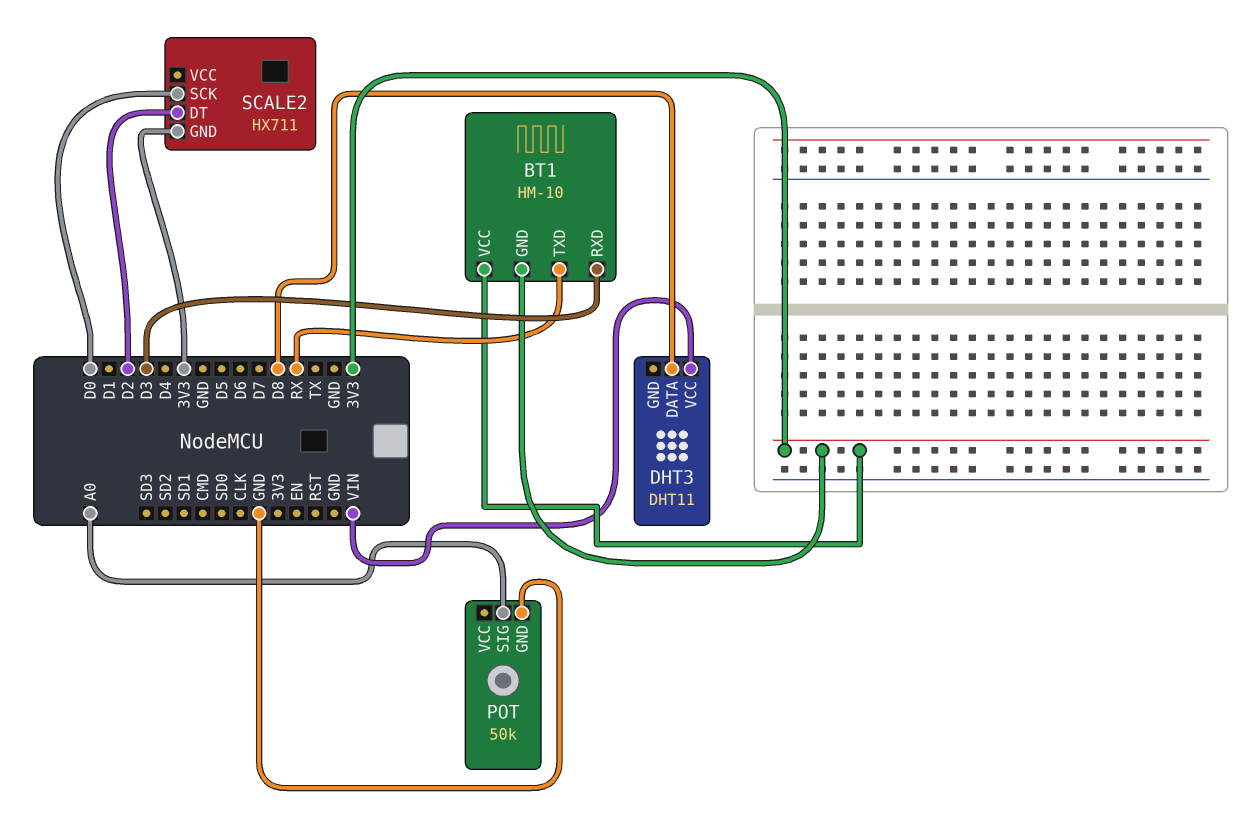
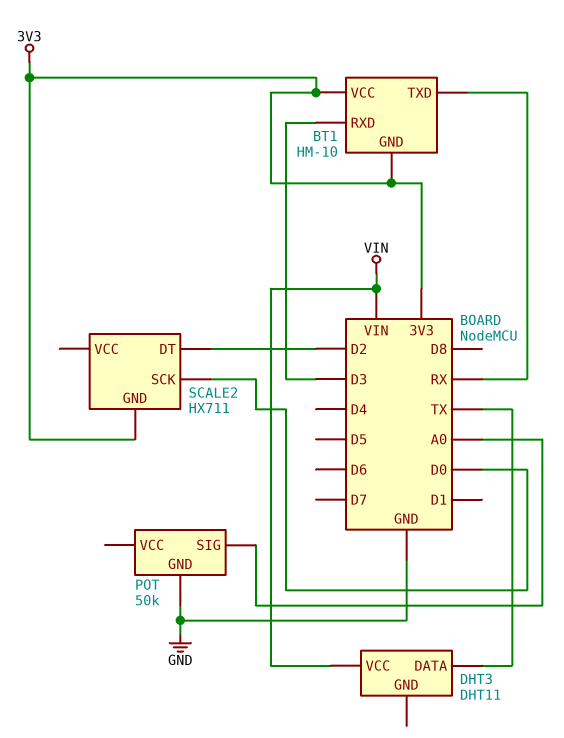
DHT3 pin DATA: D8 -> TX

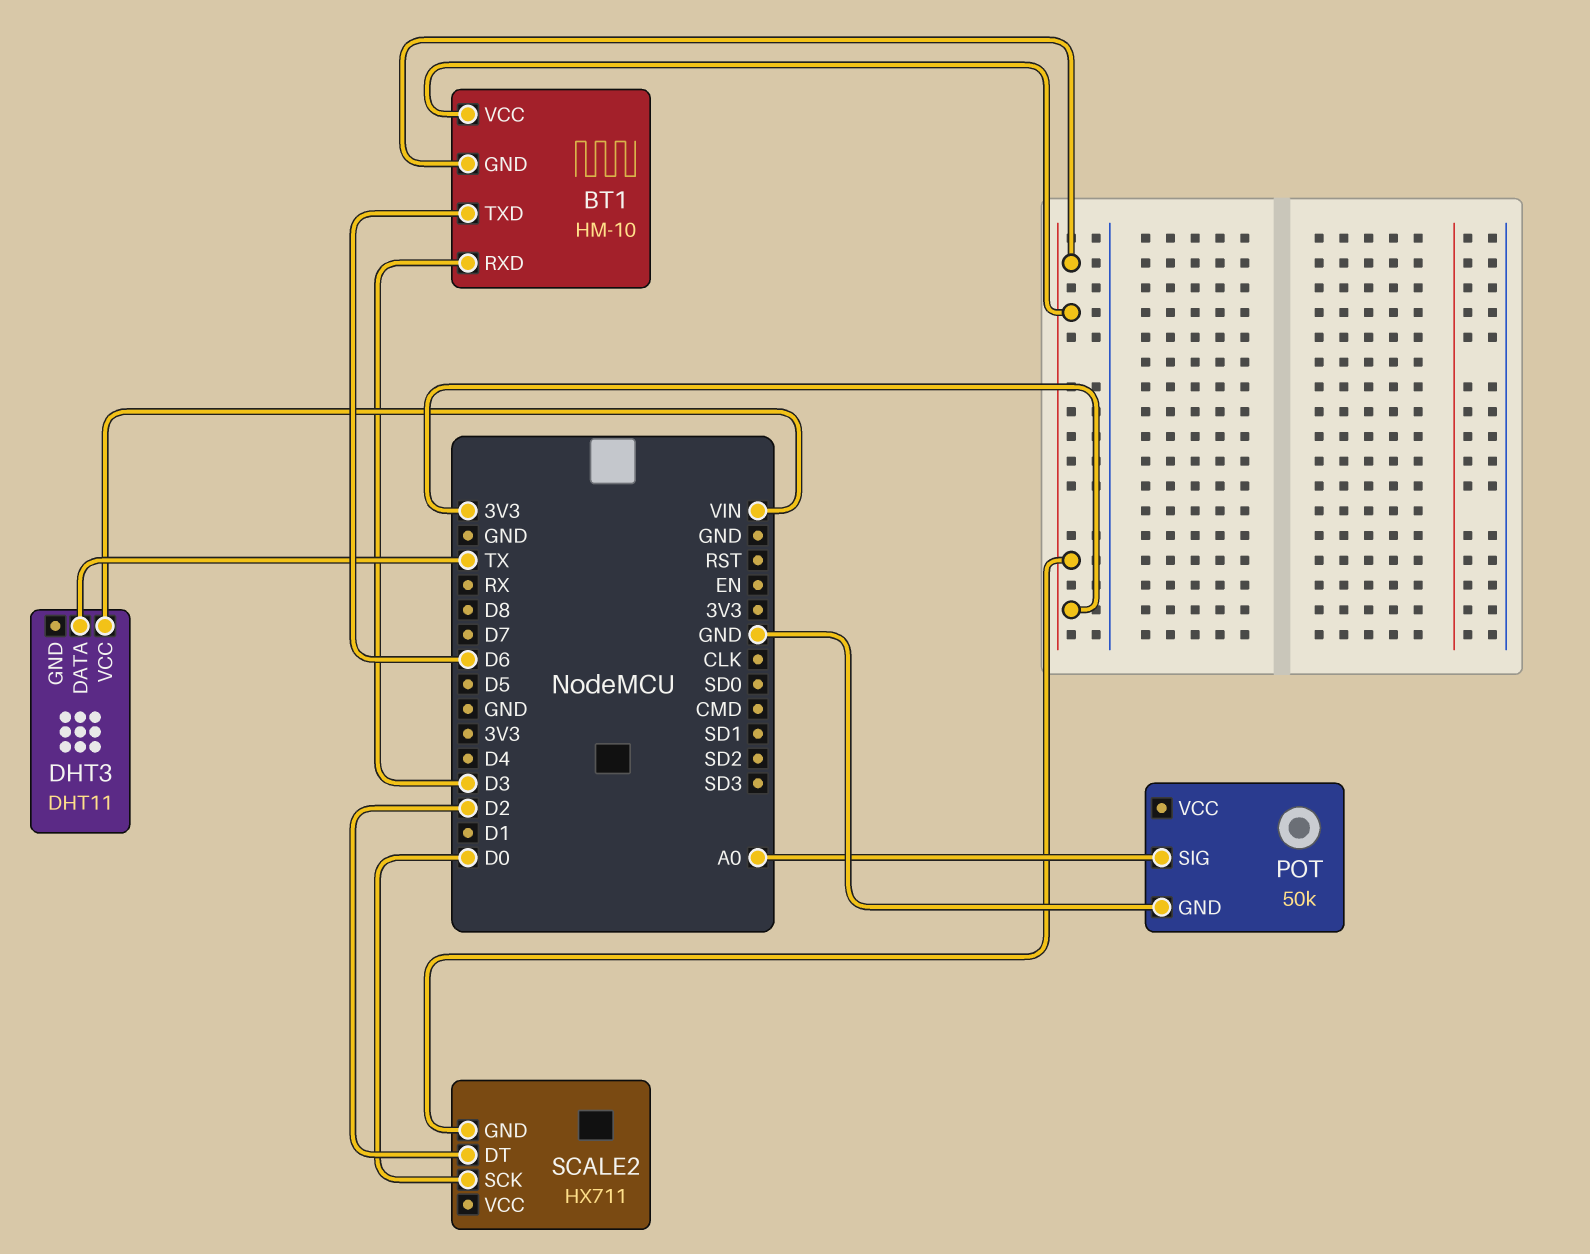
BT1 pin TXD: RX -> D6

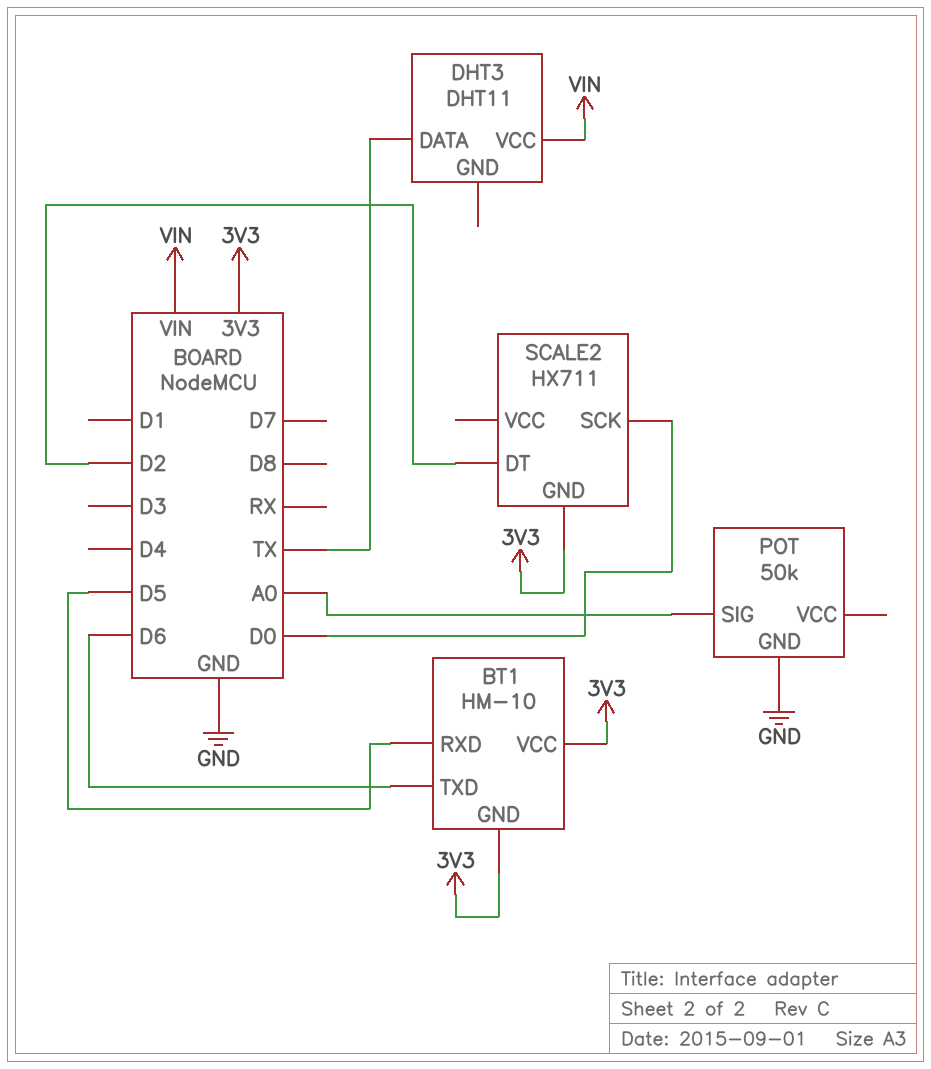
BT1 pin RXD: D3 -> D5

